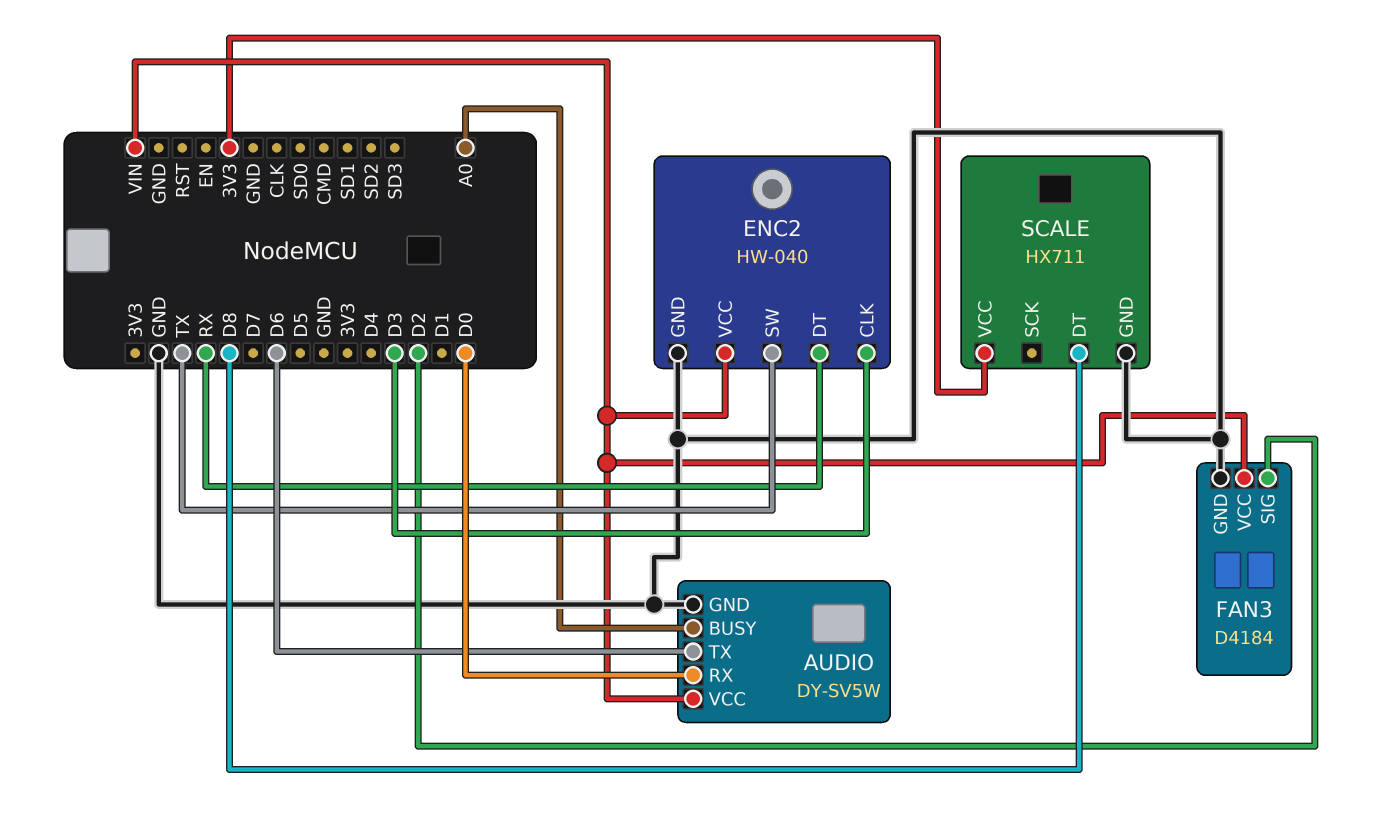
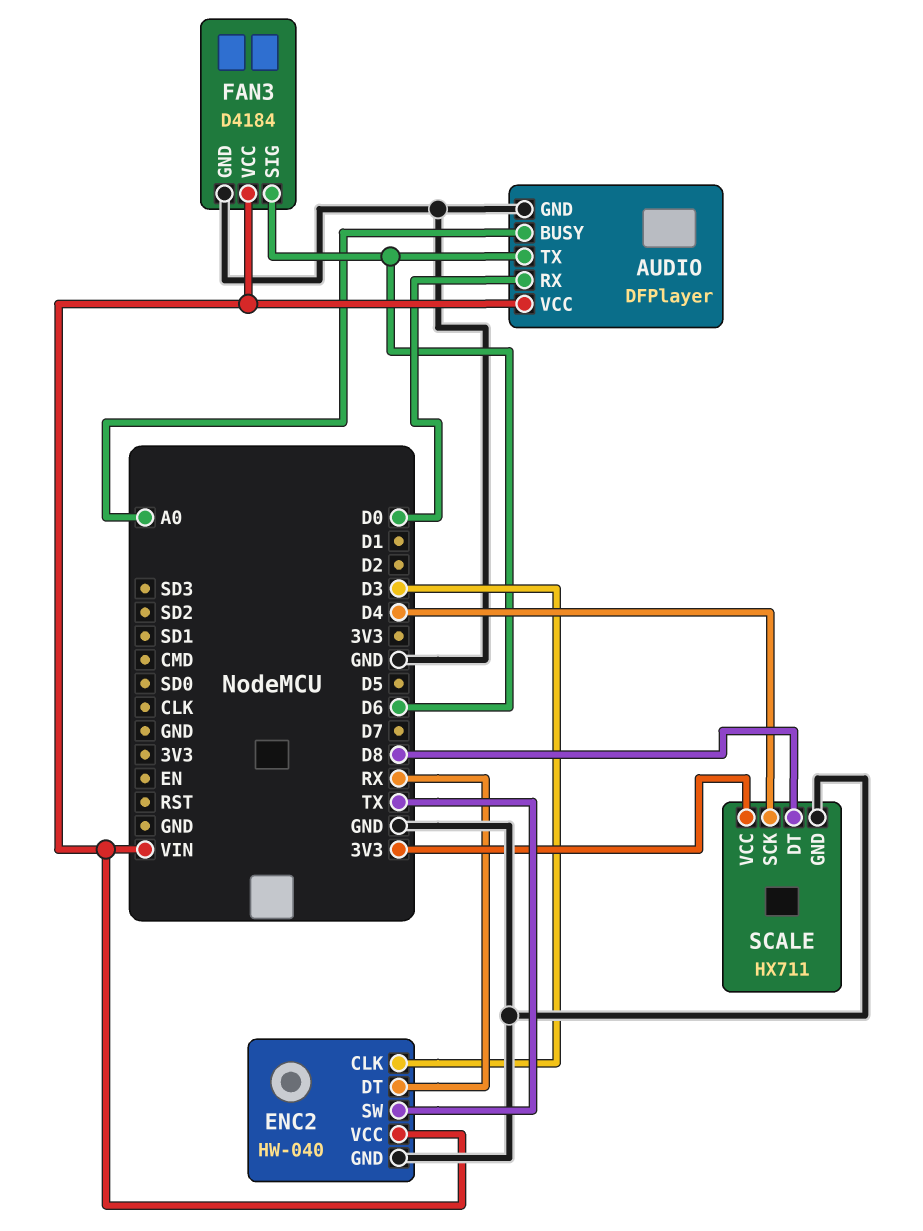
AUDIO: DY-SV5W -> DFPlayer
FAN3 pin SIG: D2 -> D6
SCALE pin SCK: none -> D4

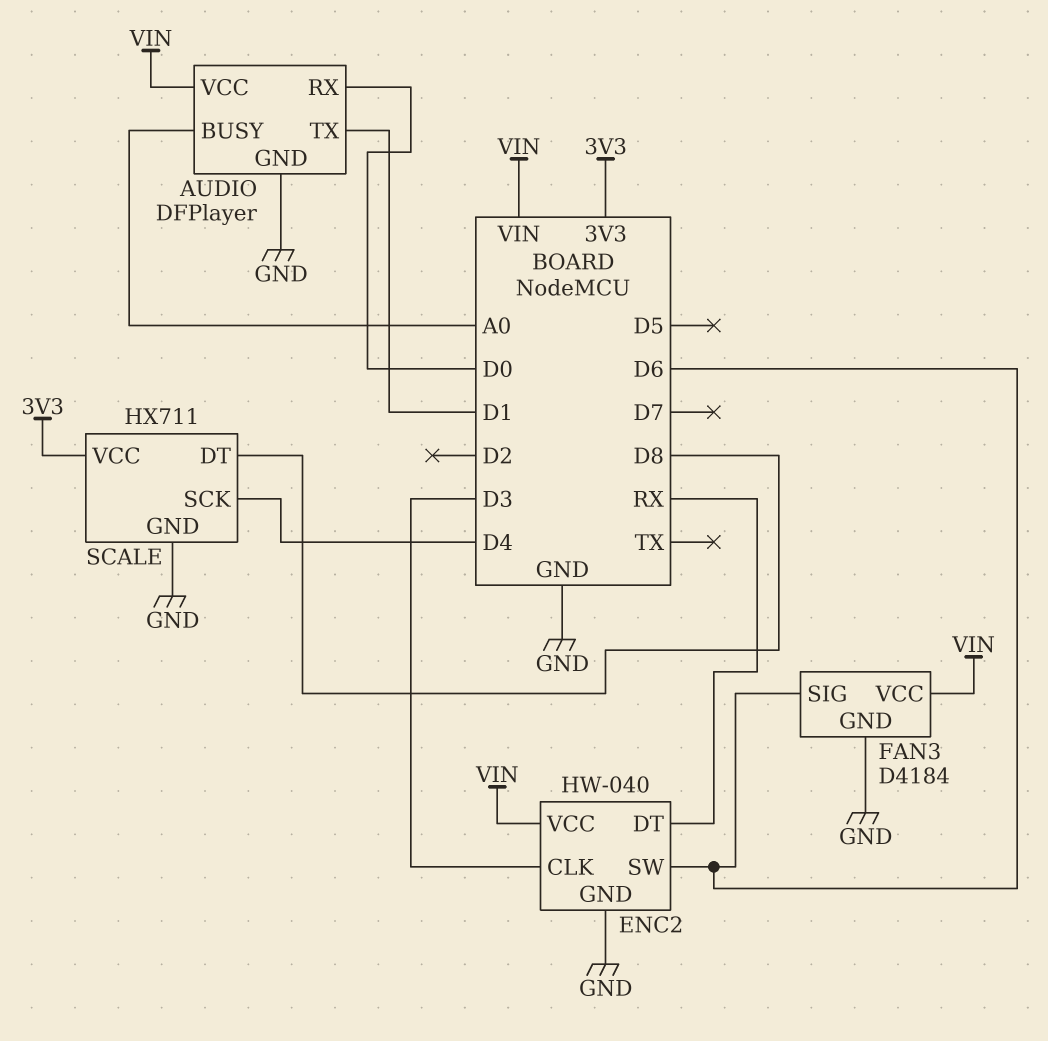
AUDIO pin TX: D6 -> D1
ENC2 pin SW: TX -> D6

